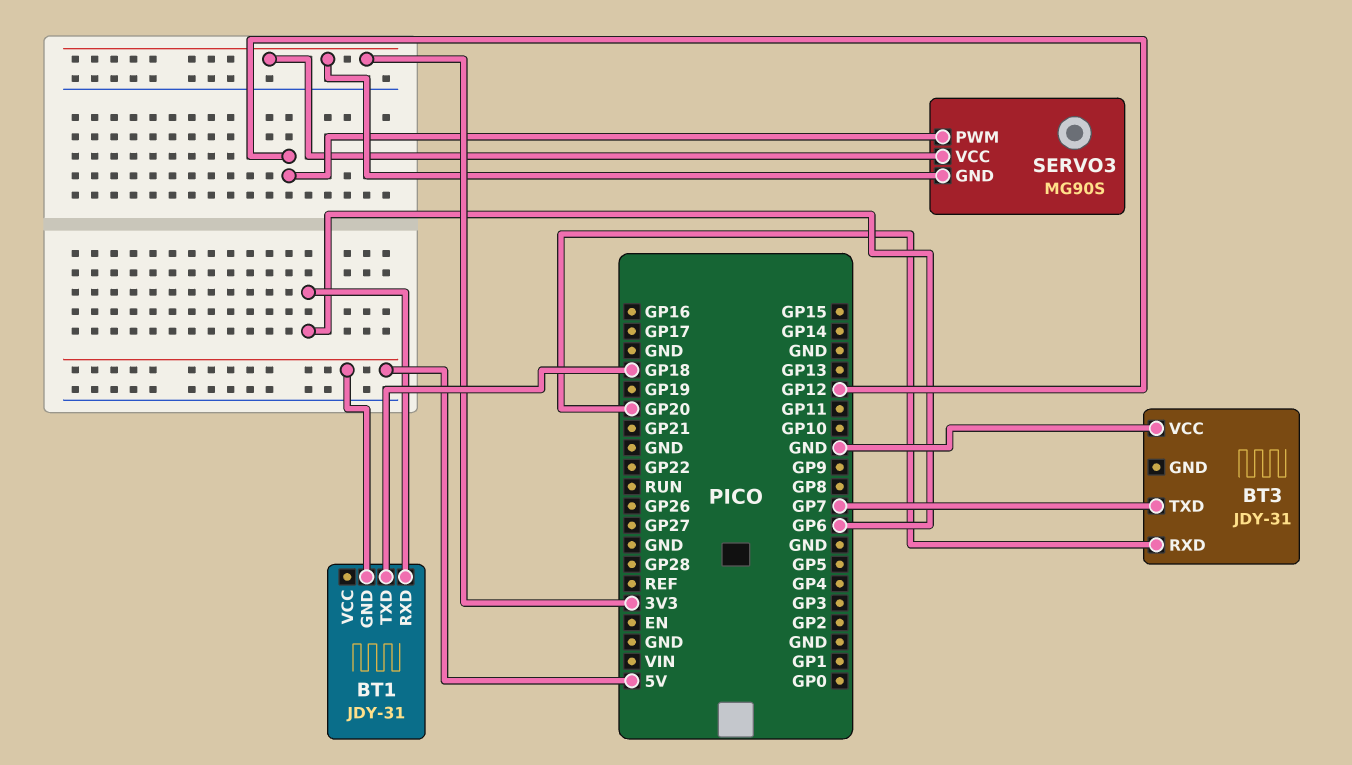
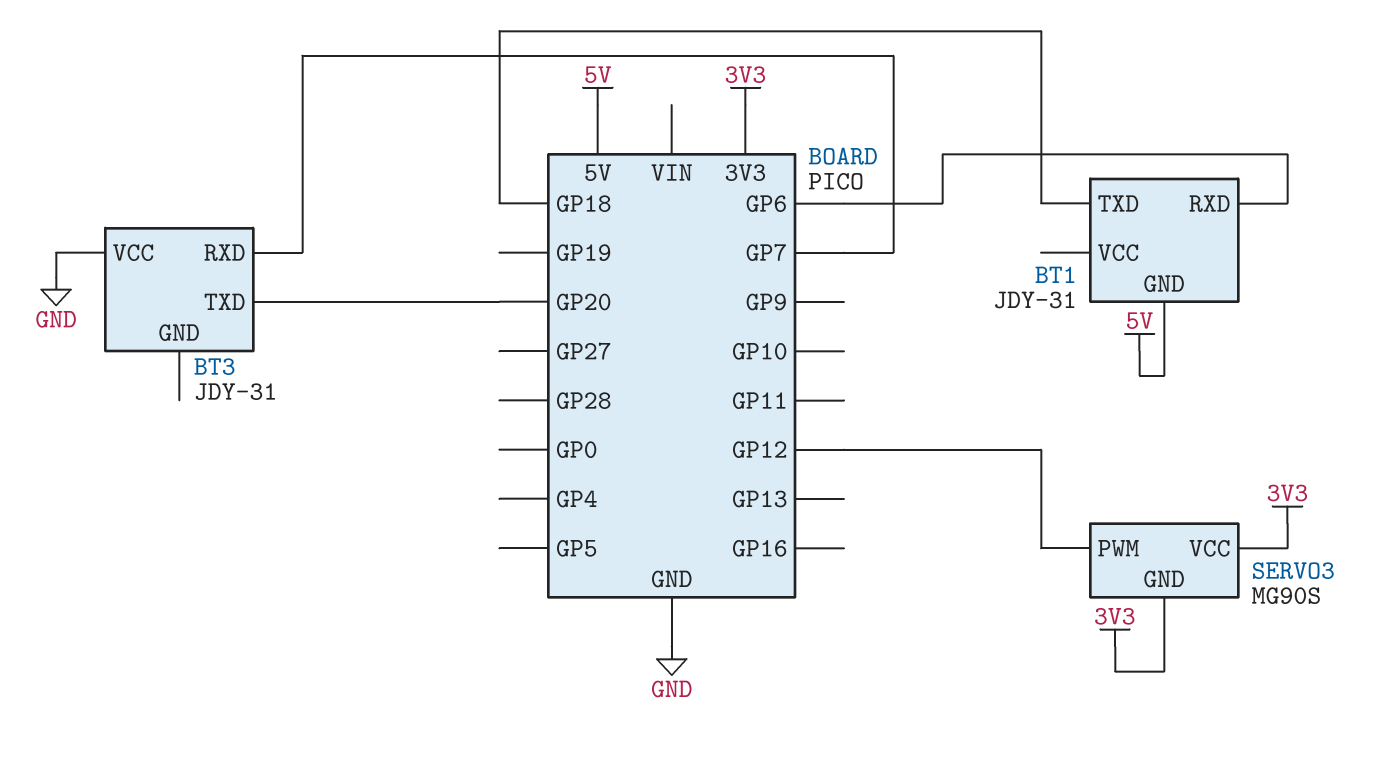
BT3 pin RXD: GP20 -> GP7
BT3 pin TXD: GP7 -> GP20

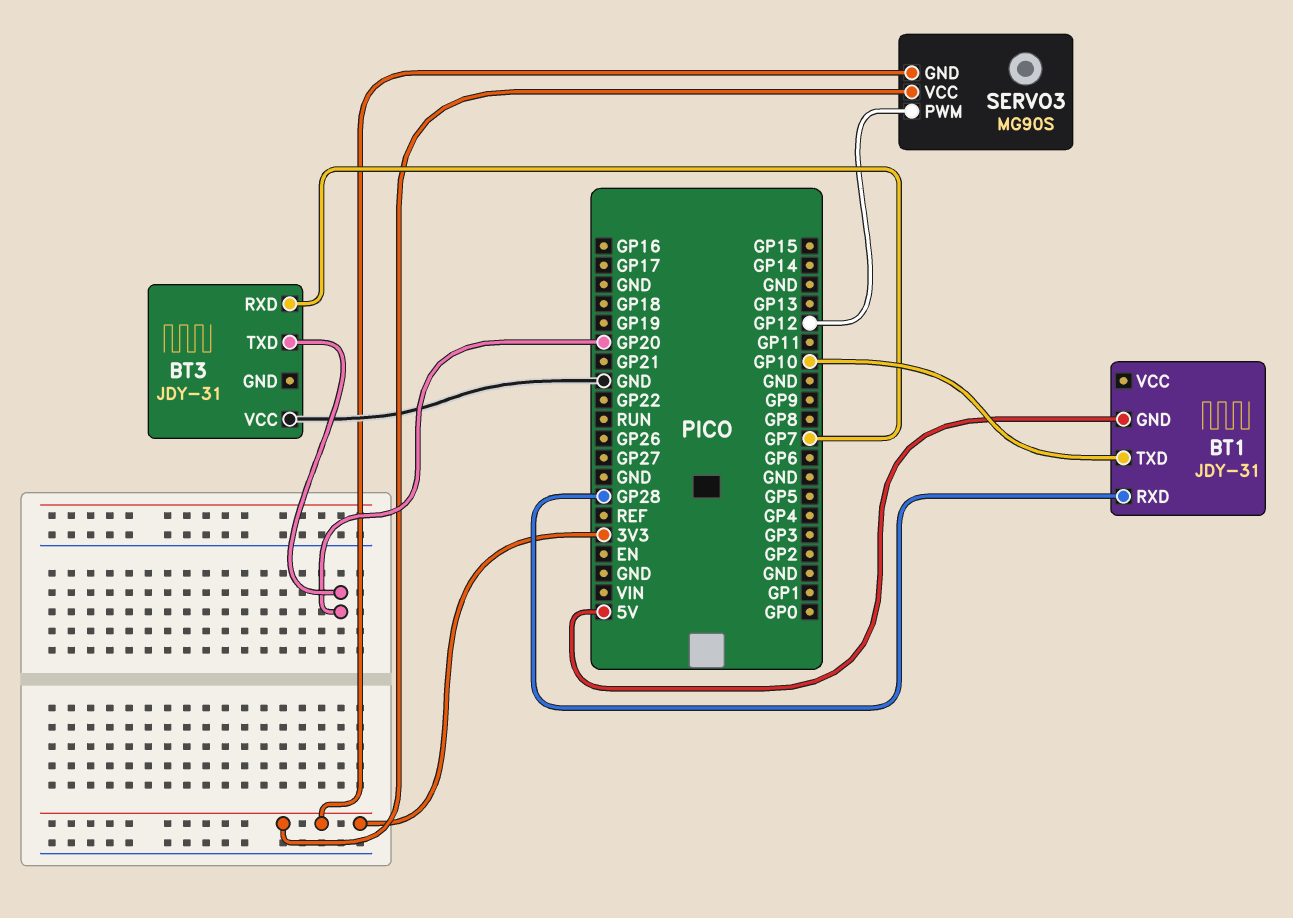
BT1 pin RXD: GP6 -> GP28
BT1 pin TXD: GP18 -> GP10

